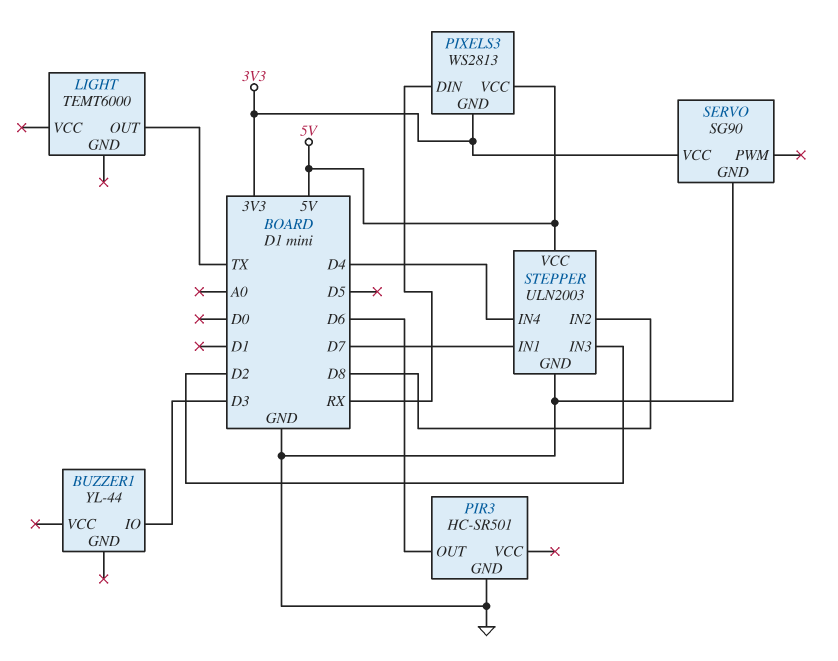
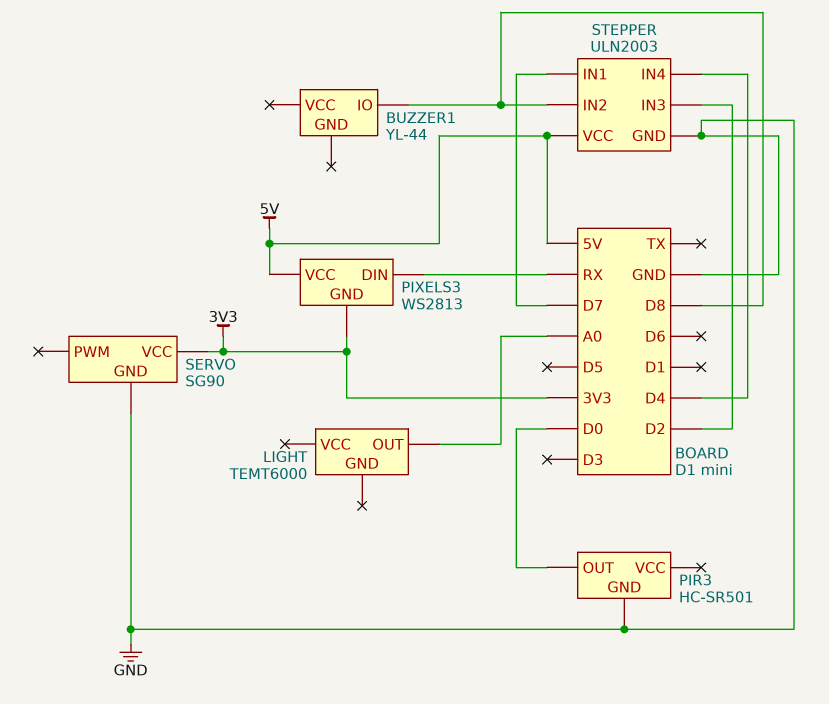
BUZZER1 pin IO: D3 -> D8
LIGHT pin OUT: TX -> A0
PIR3 pin OUT: D6 -> D0

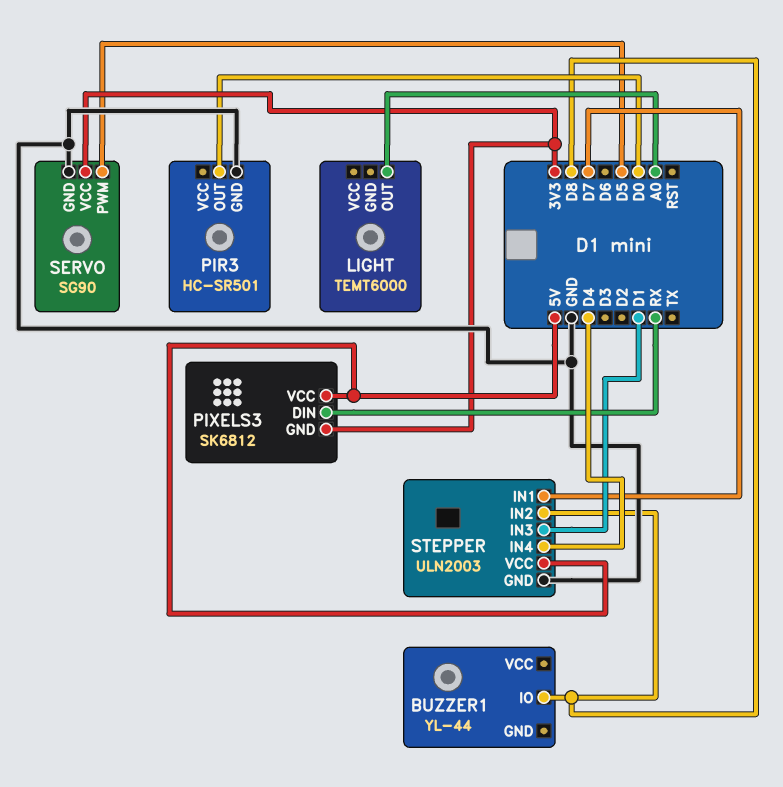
PIXELS3: WS2813 -> SK6812
SERVO pin PWM: none -> D5
STEPPER pin IN3: D2 -> D1

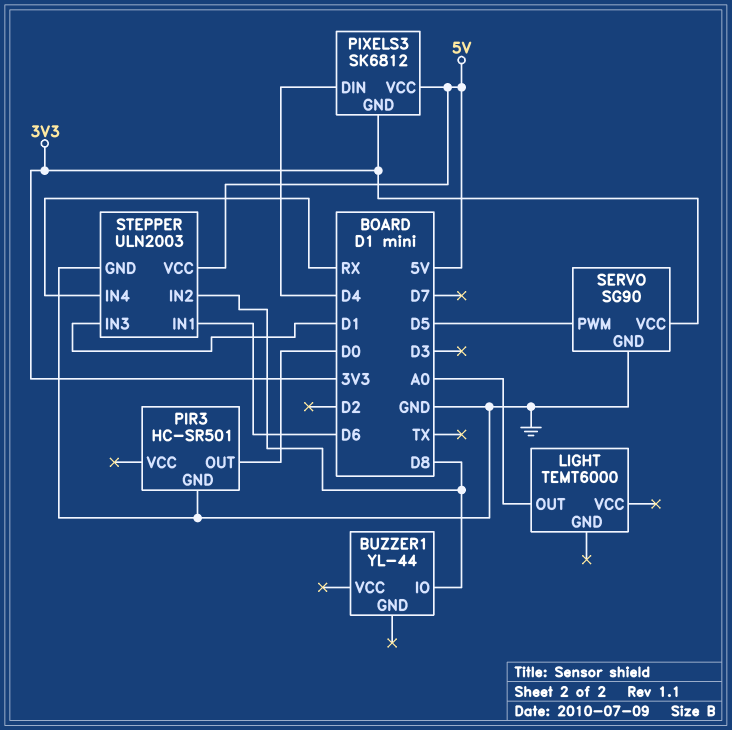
PIXELS3 pin DIN: RX -> D4
STEPPER pin IN1: D7 -> D6
STEPPER pin IN4: D4 -> RX

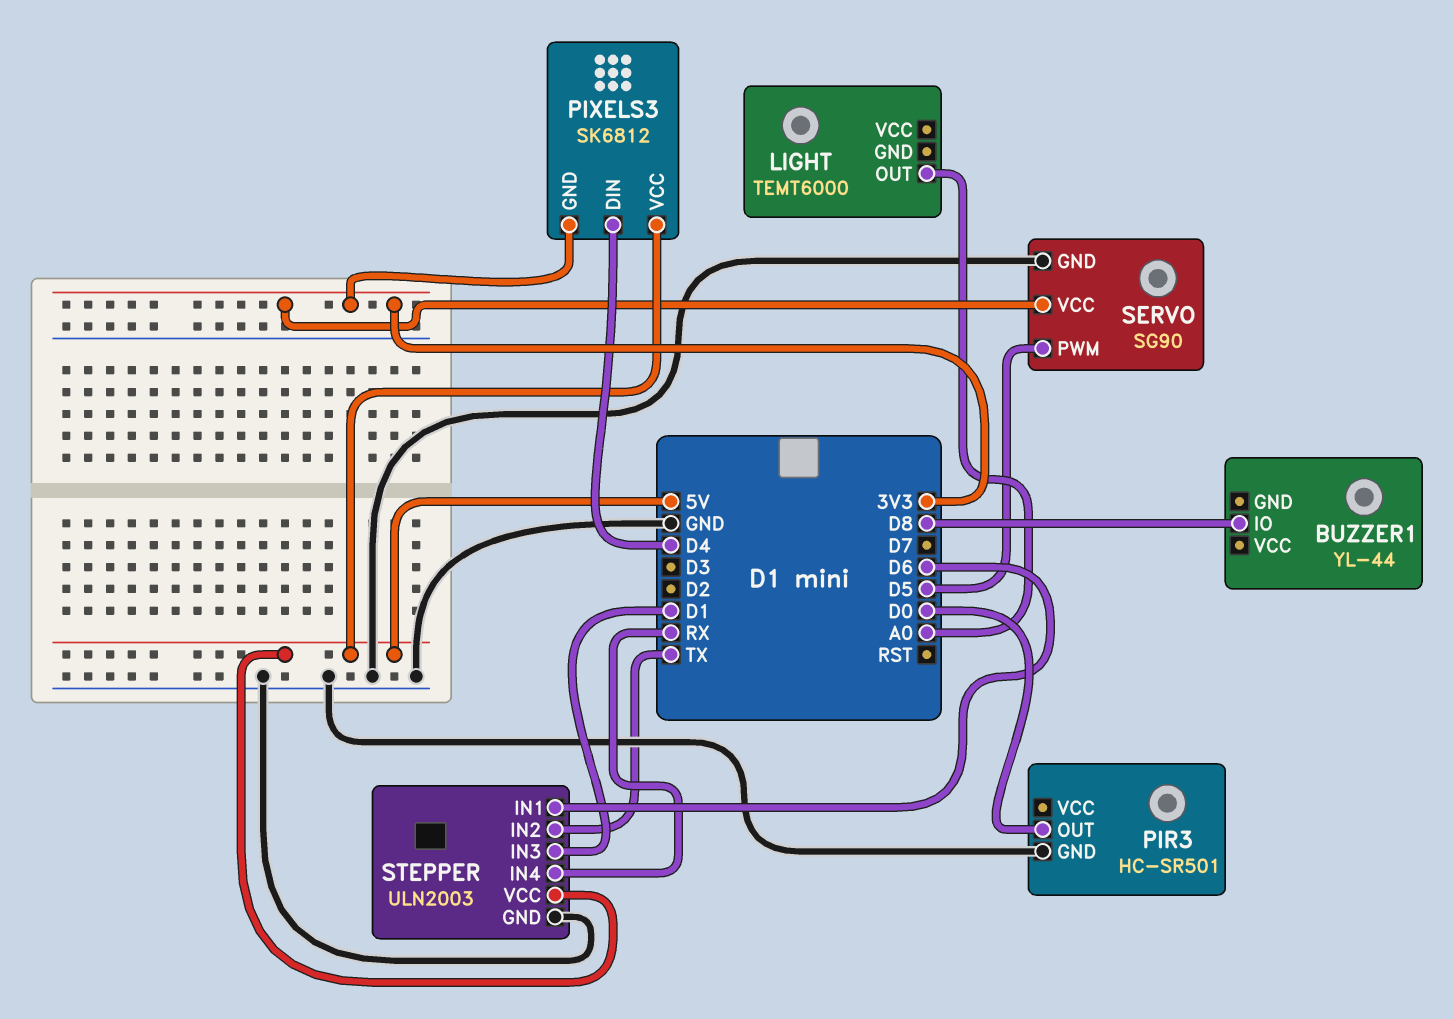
STEPPER pin IN2: D8 -> TX

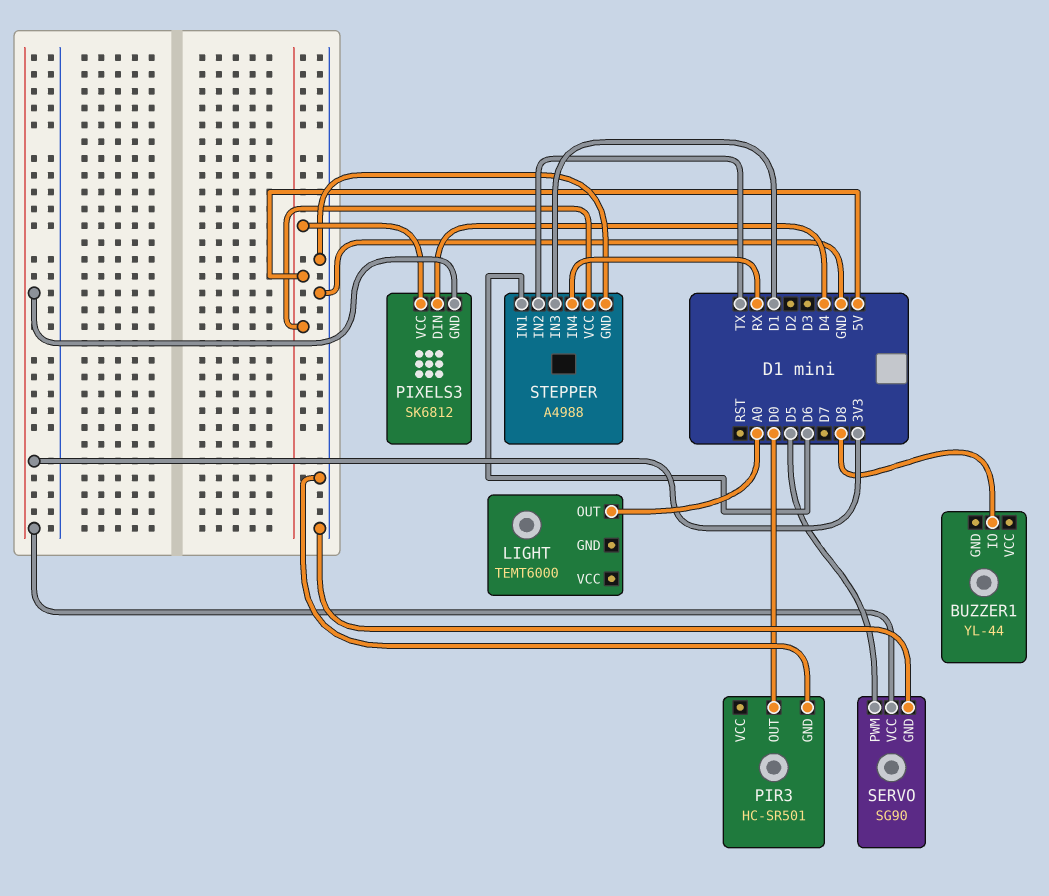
STEPPER: ULN2003 -> A4988

